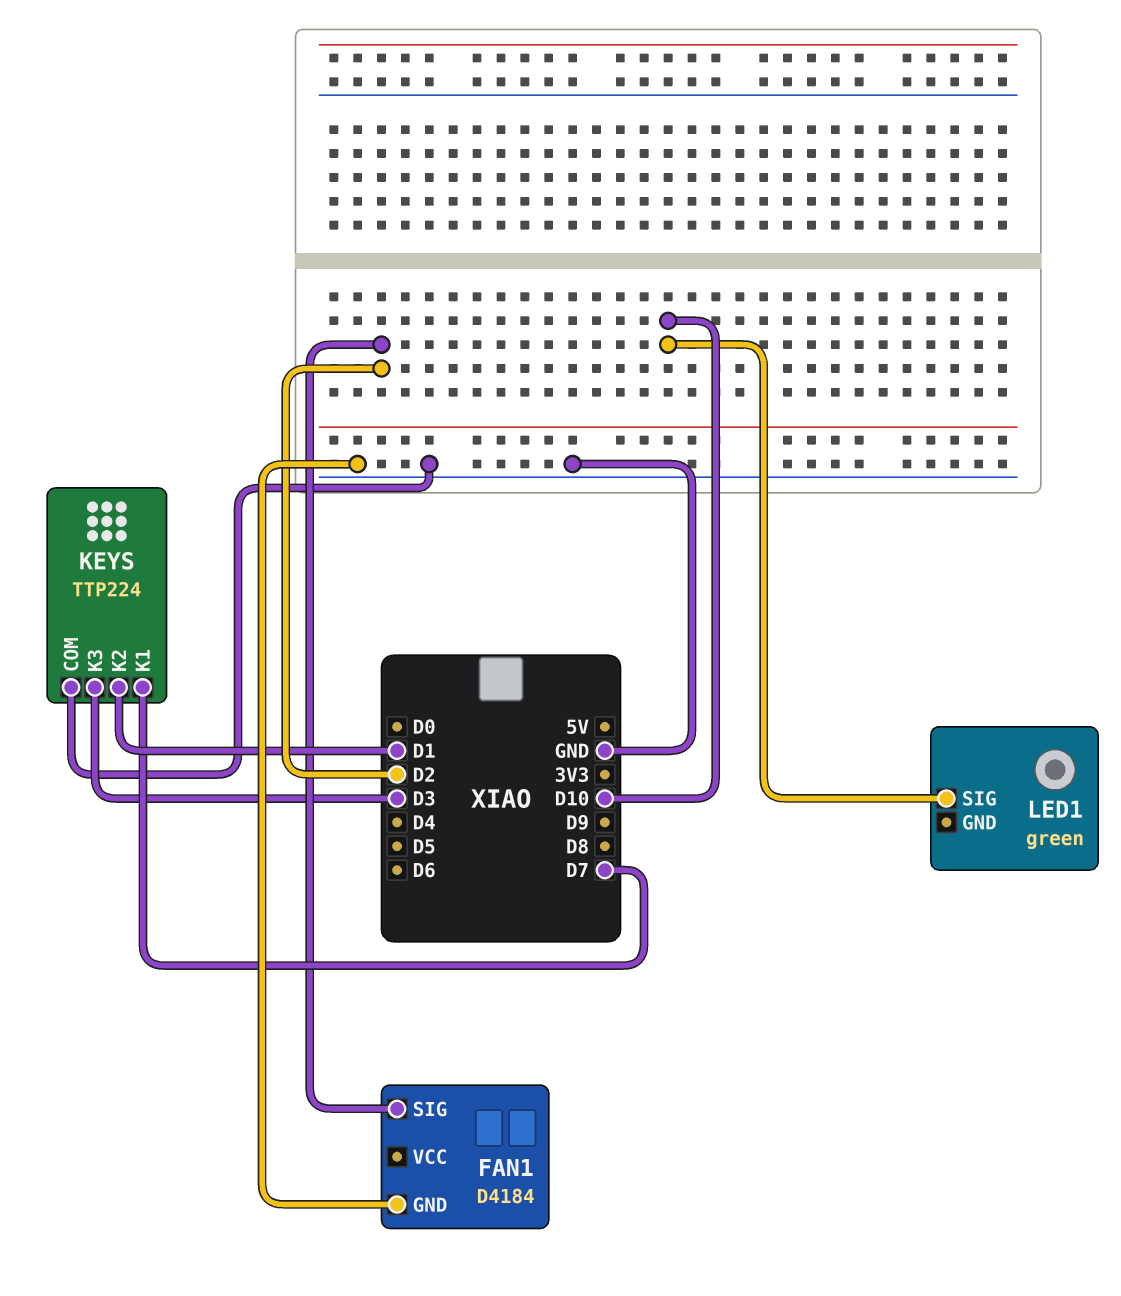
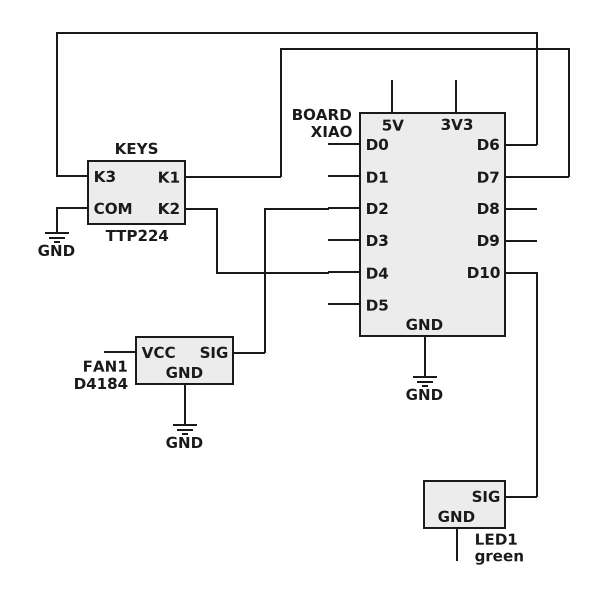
KEYS pin K2: D1 -> D4
KEYS pin K3: D3 -> D6

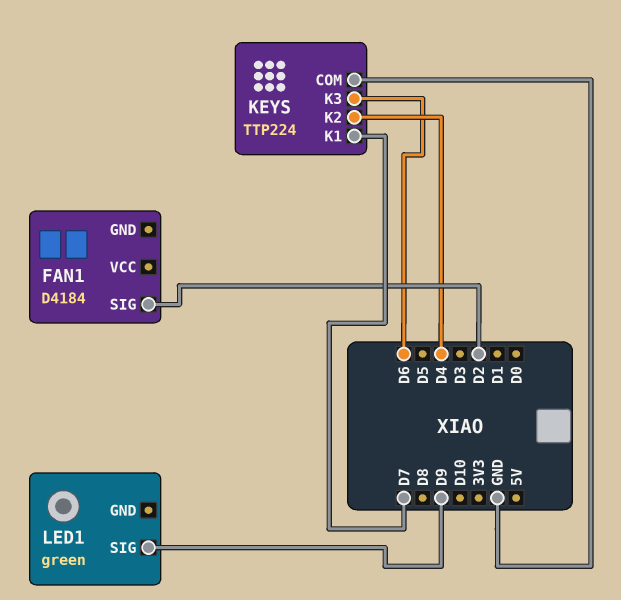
FAN1 pin GND: GND -> none
LED1 pin SIG: D10 -> D9

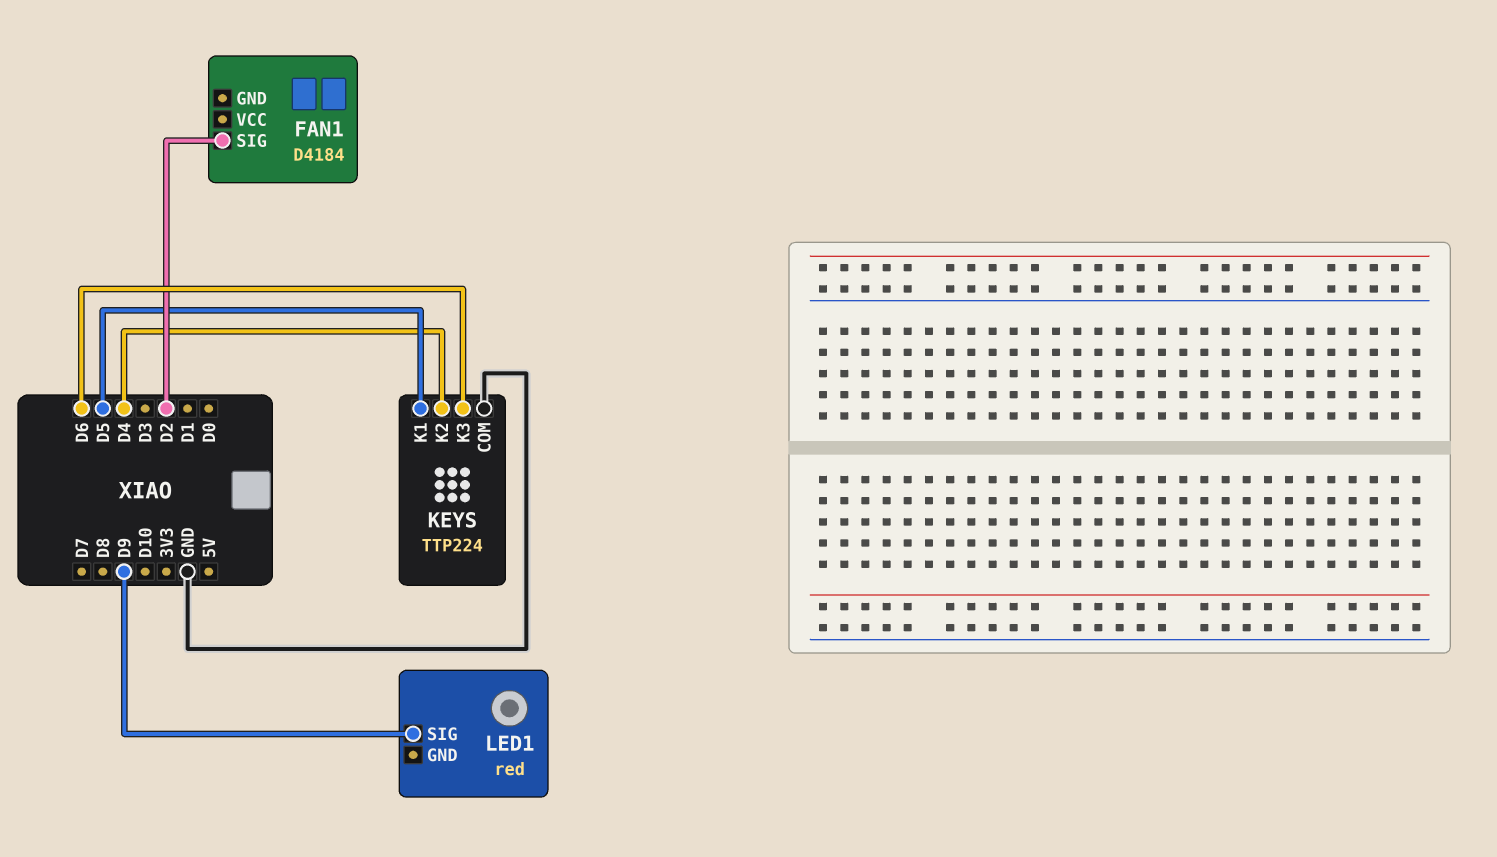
KEYS pin K1: D7 -> D5
LED1: green -> red

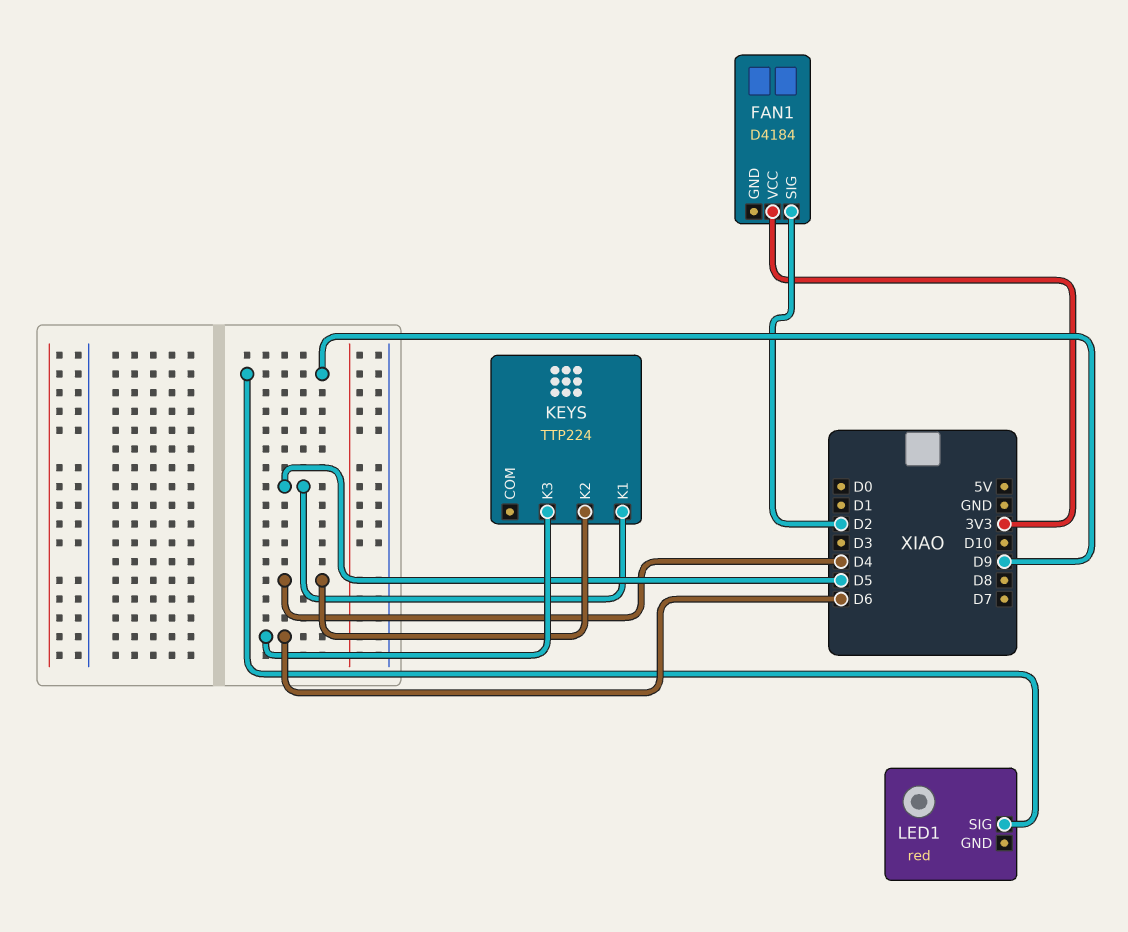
FAN1 pin VCC: none -> 3V3
KEYS pin COM: GND -> none

